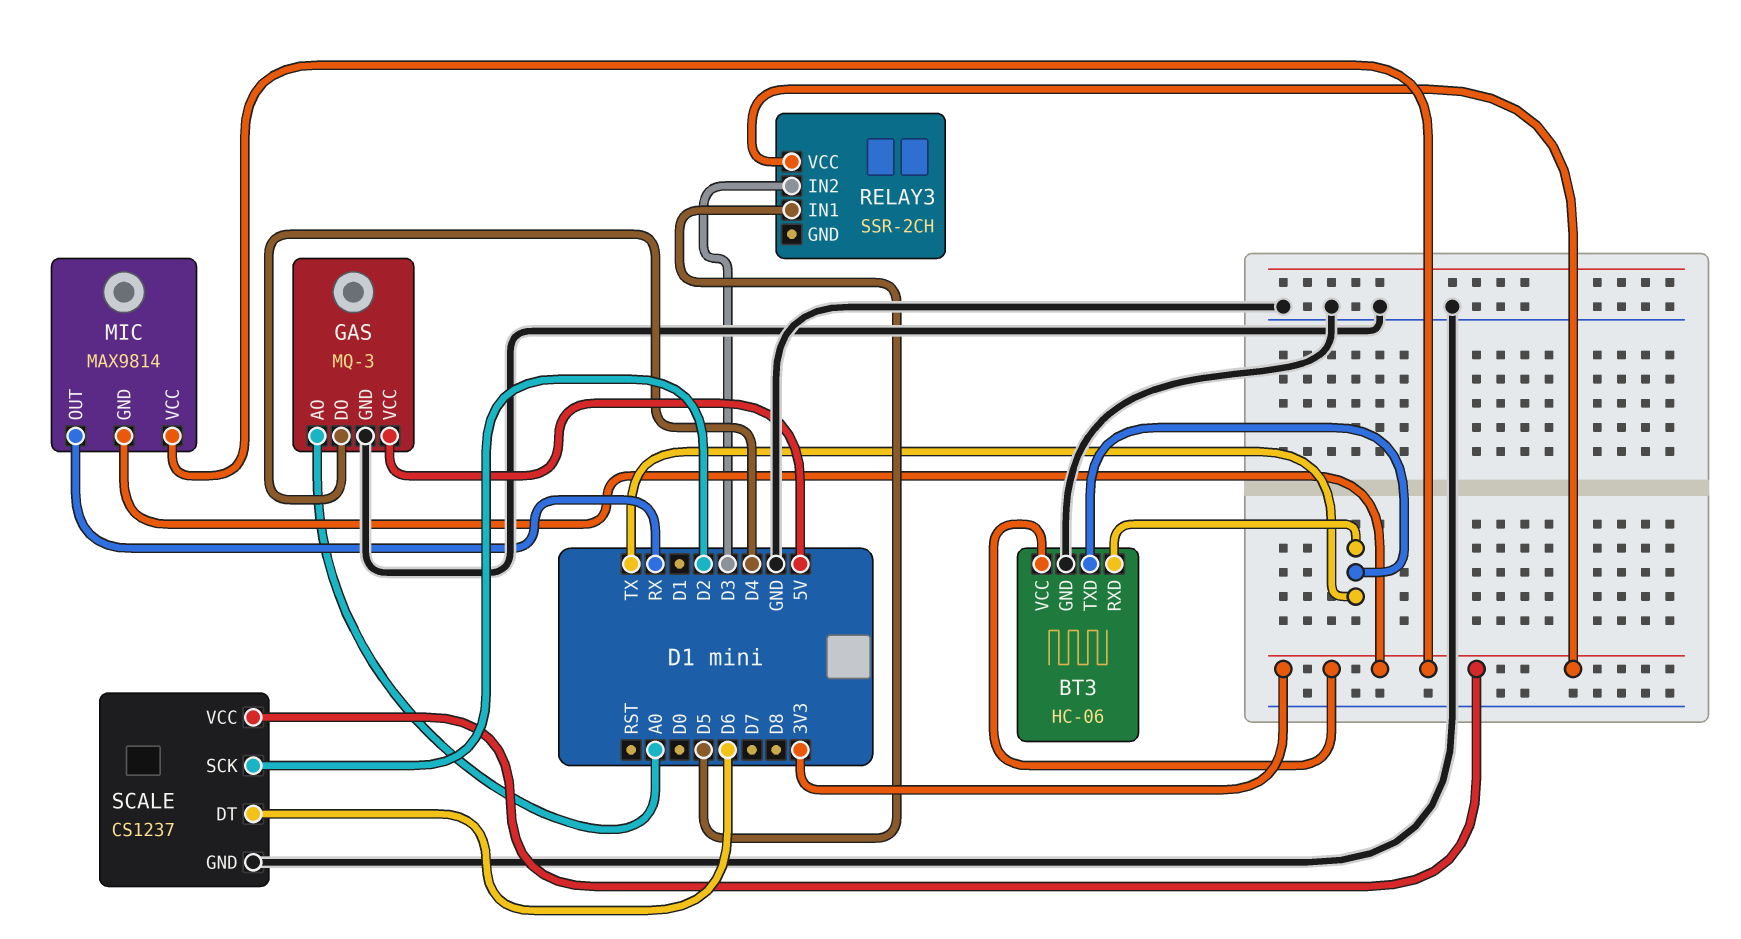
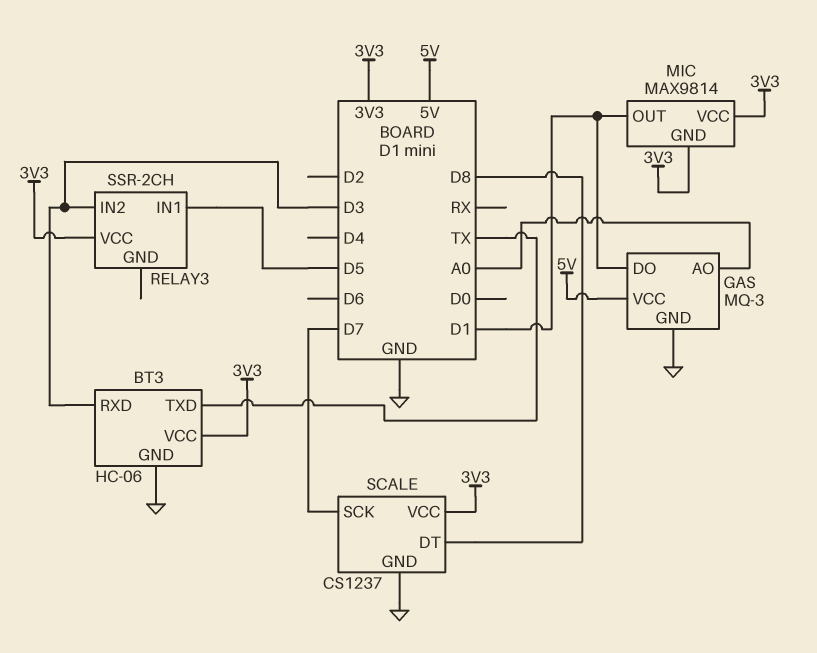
BT3 pin RXD: TX -> D3
GAS pin DO: D4 -> D1
MIC pin OUT: RX -> D1
SCALE pin DT: D6 -> D8
SCALE pin SCK: D2 -> D7

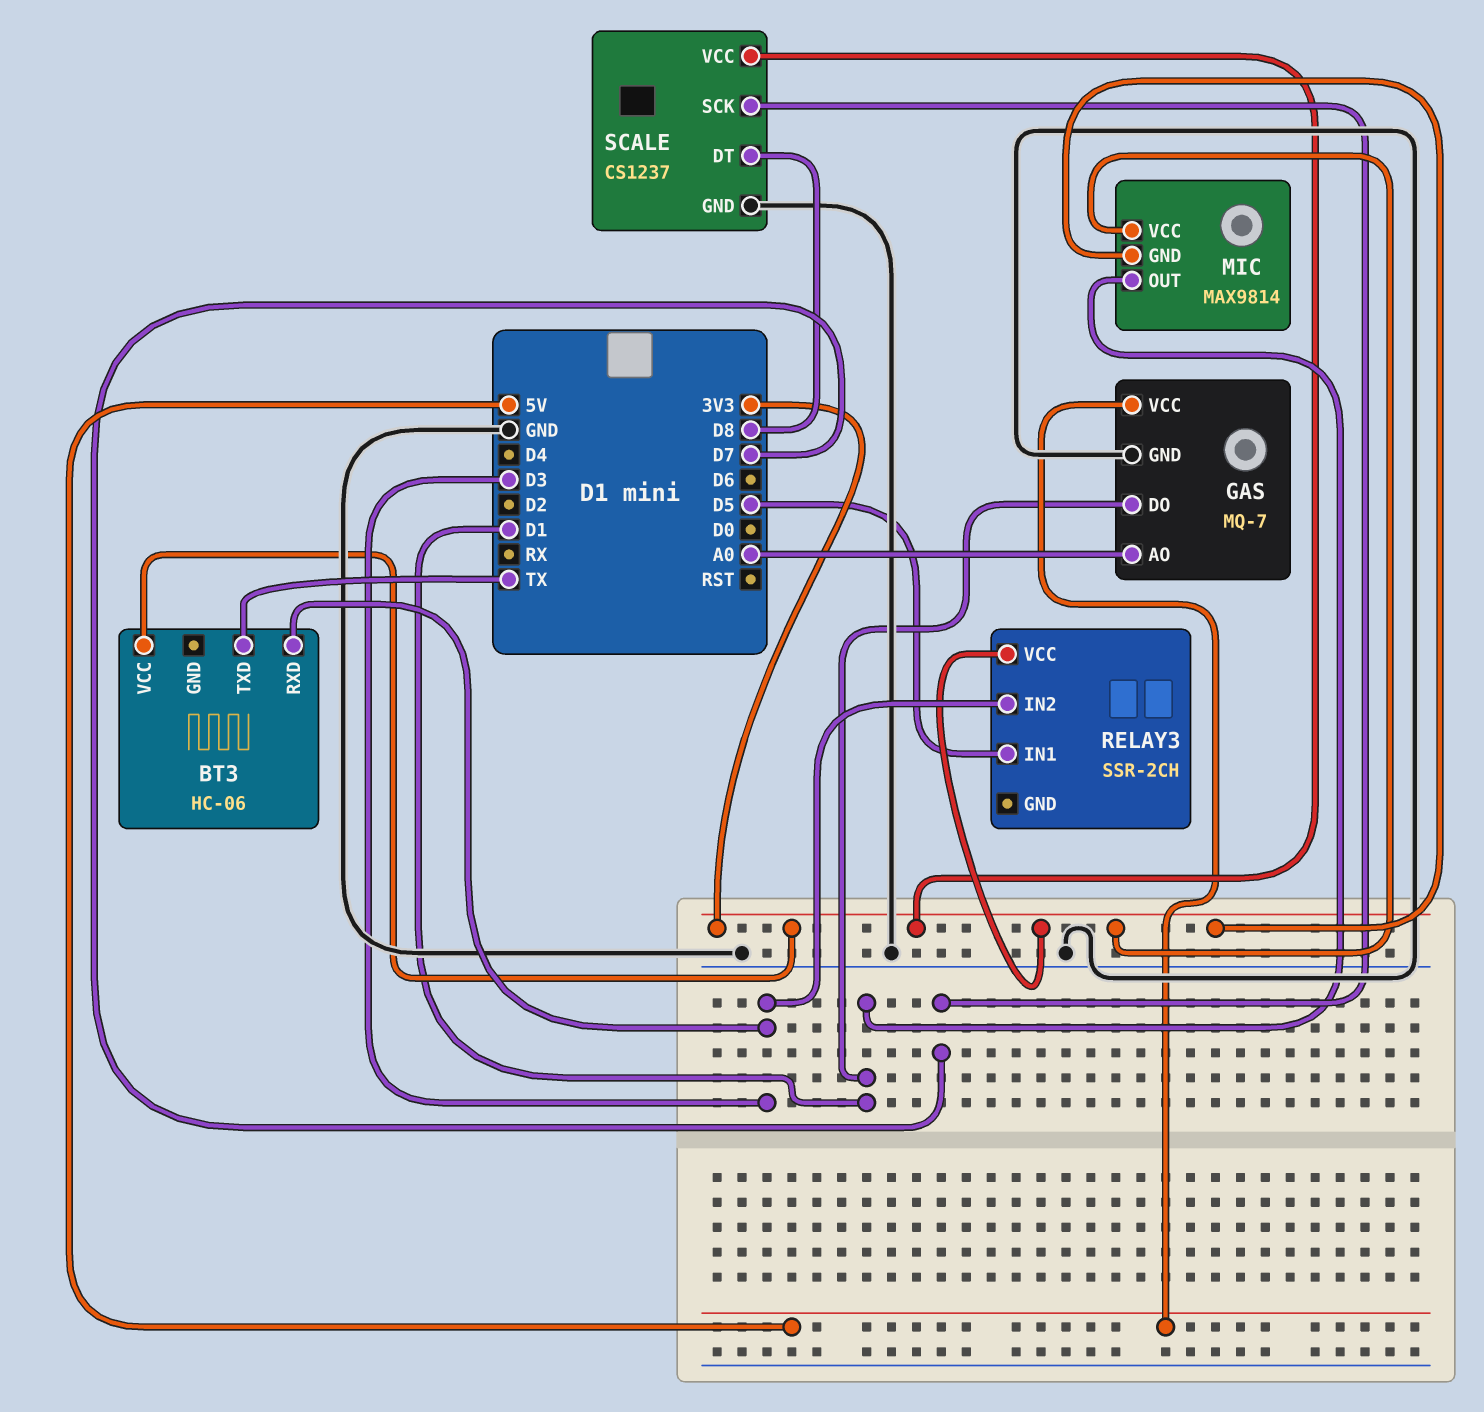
BT3 pin GND: GND -> none
GAS: MQ-3 -> MQ-7

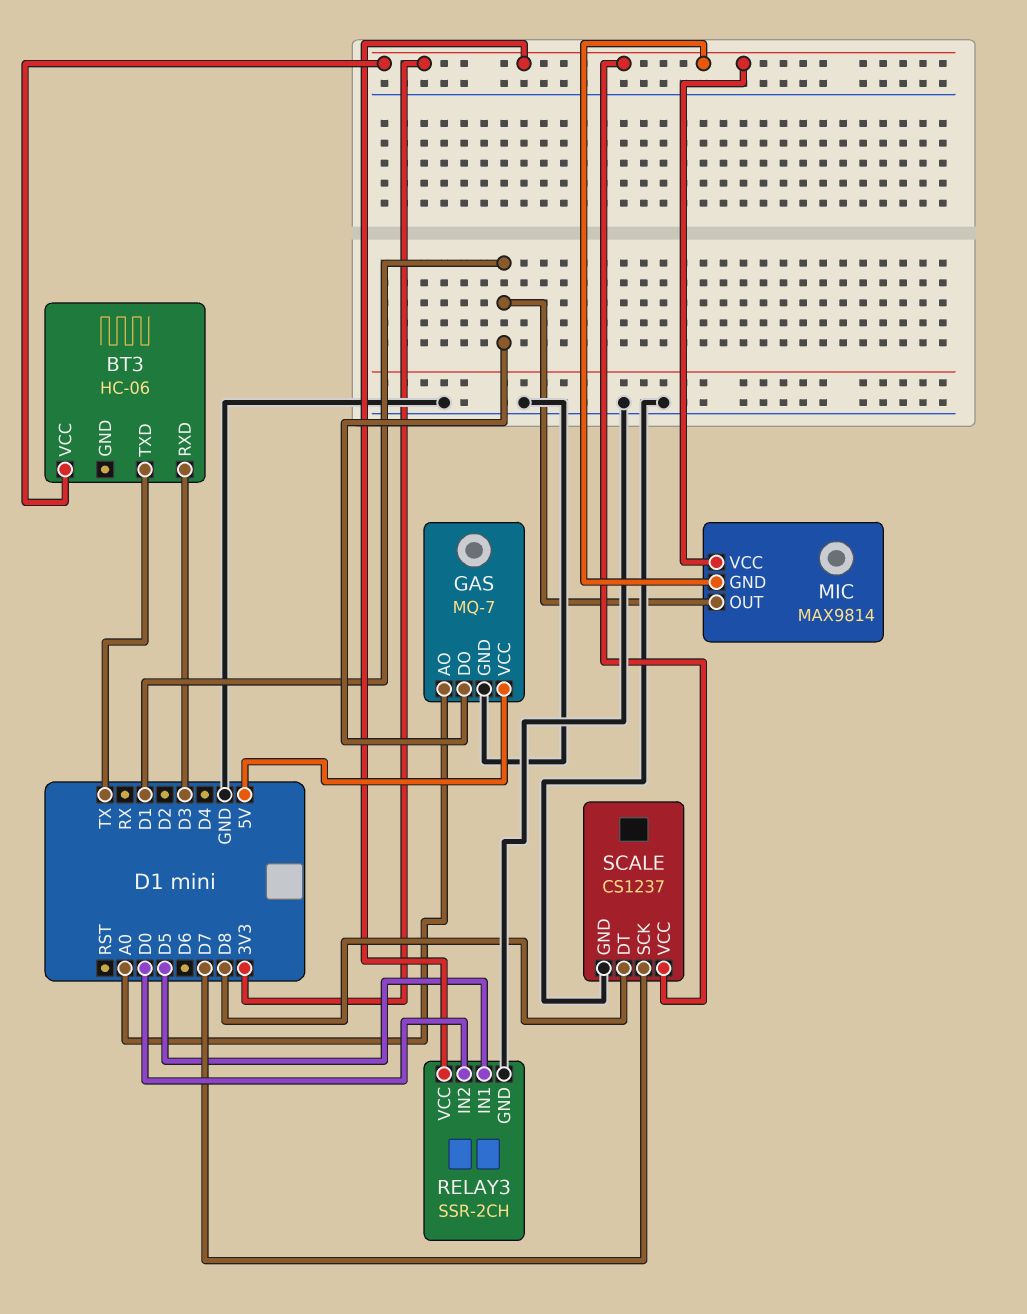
RELAY3 pin GND: none -> GND
RELAY3 pin IN2: D3 -> D0

